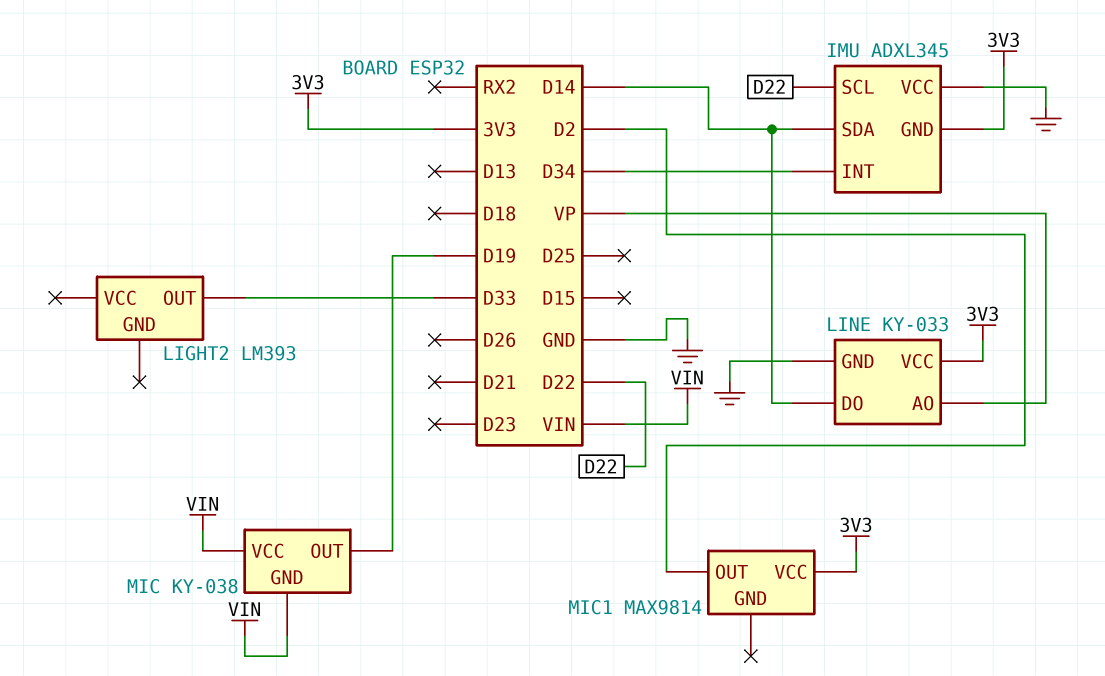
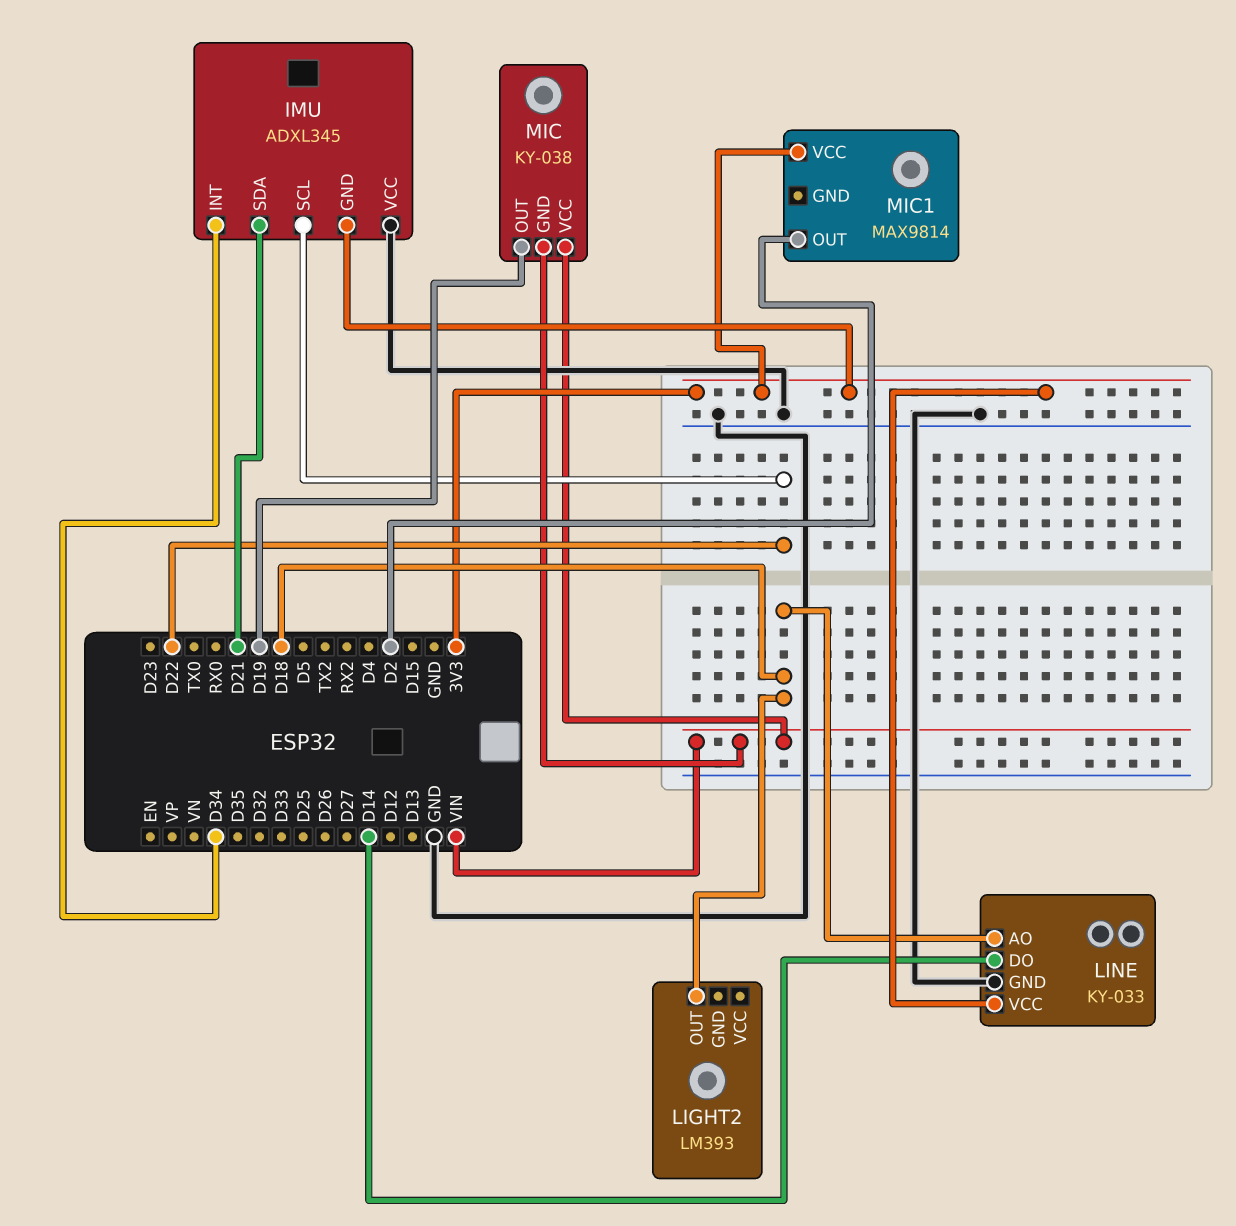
IMU pin SDA: D14 -> D21
LIGHT2 pin OUT: D33 -> D18
LINE pin AO: VP -> D18

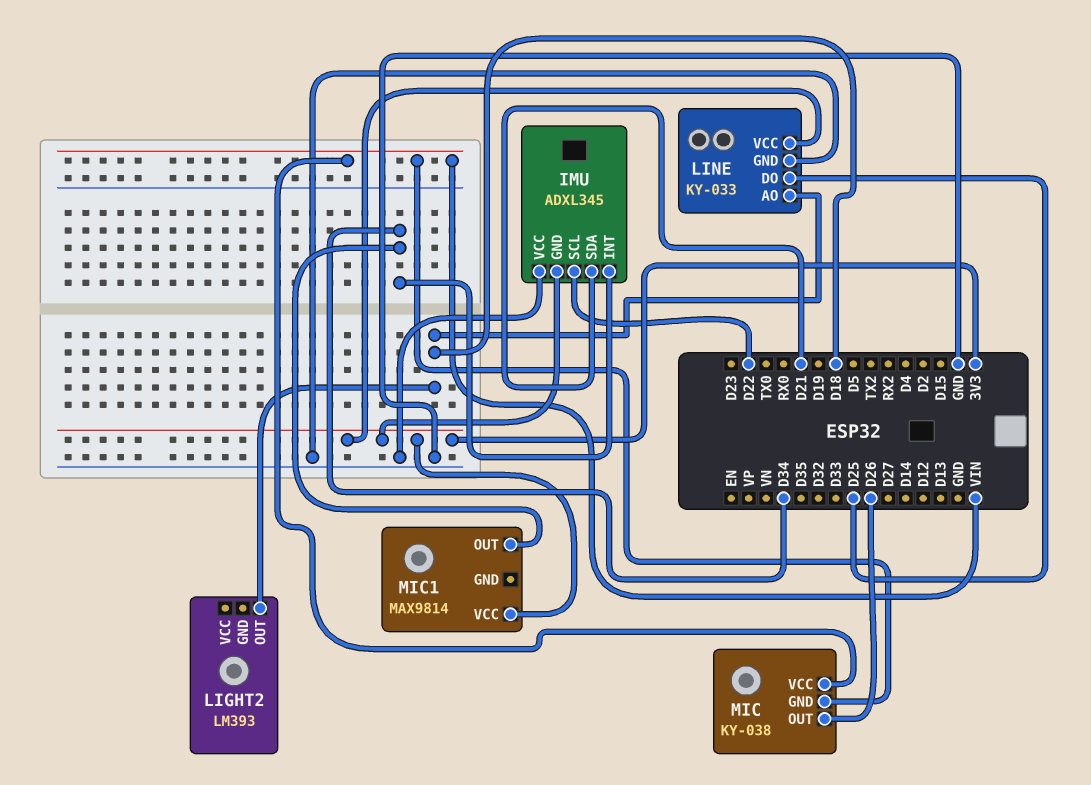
LINE pin DO: D14 -> D25
MIC pin OUT: D19 -> D26
MIC1 pin OUT: D2 -> D34

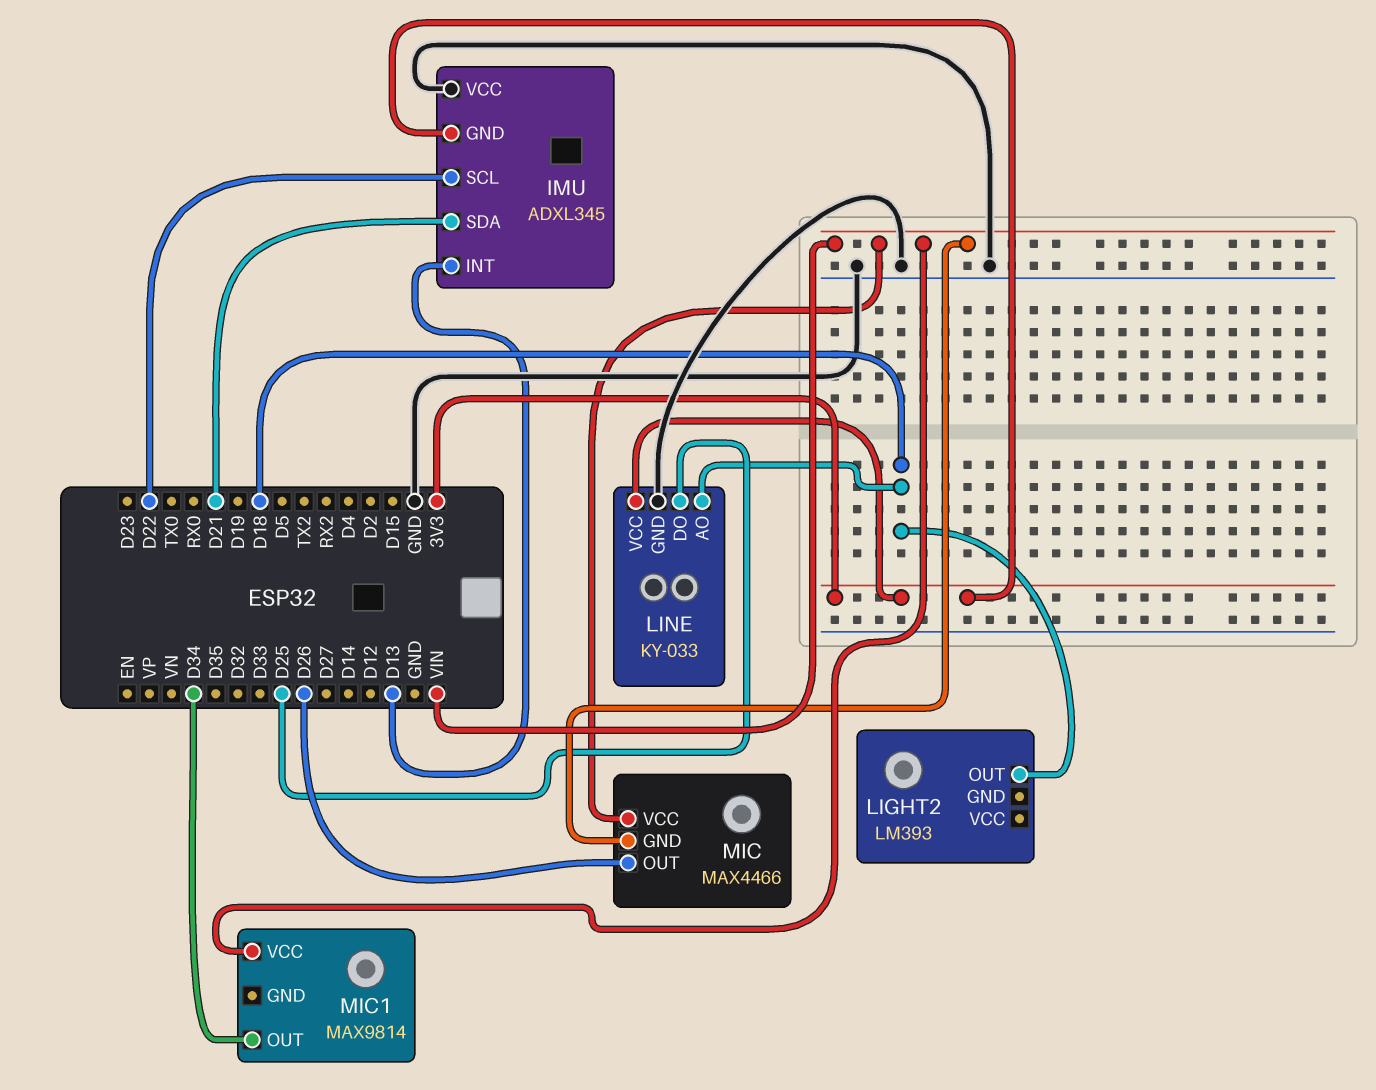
IMU pin INT: D34 -> D13
MIC: KY-038 -> MAX4466
MIC1 pin VCC: 3V3 -> VIN

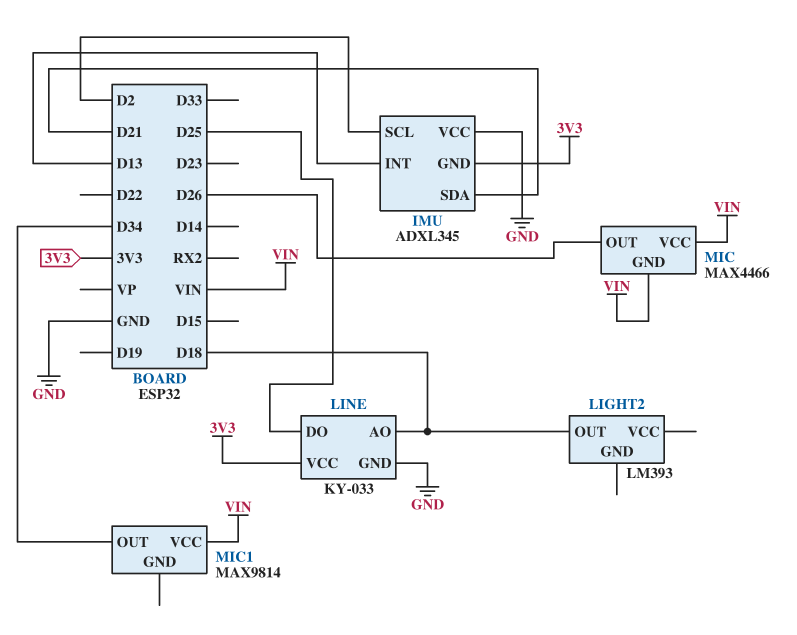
IMU pin SCL: D22 -> D2

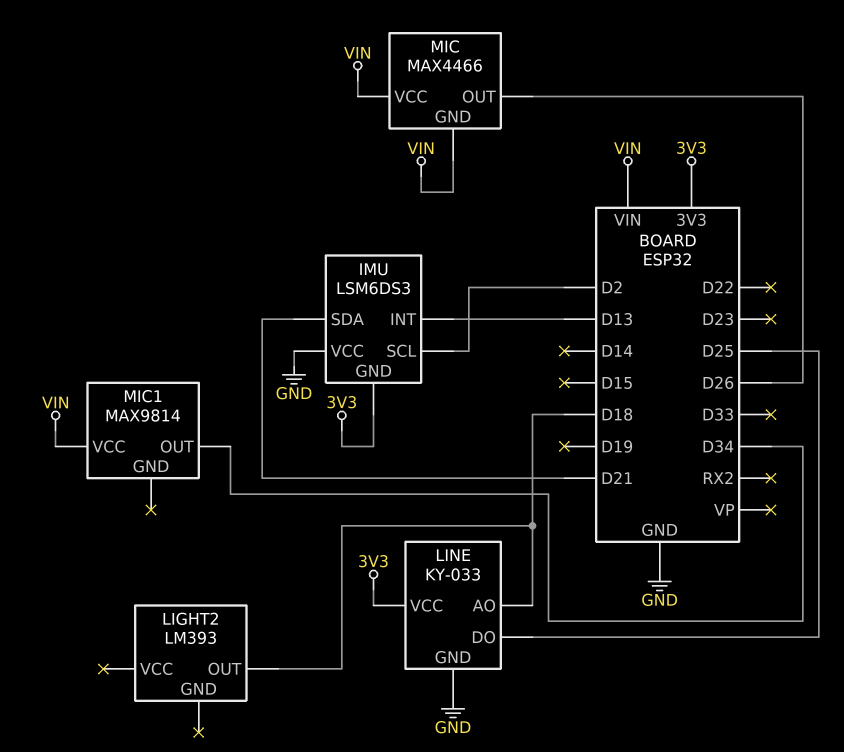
IMU: ADXL345 -> LSM6DS3

